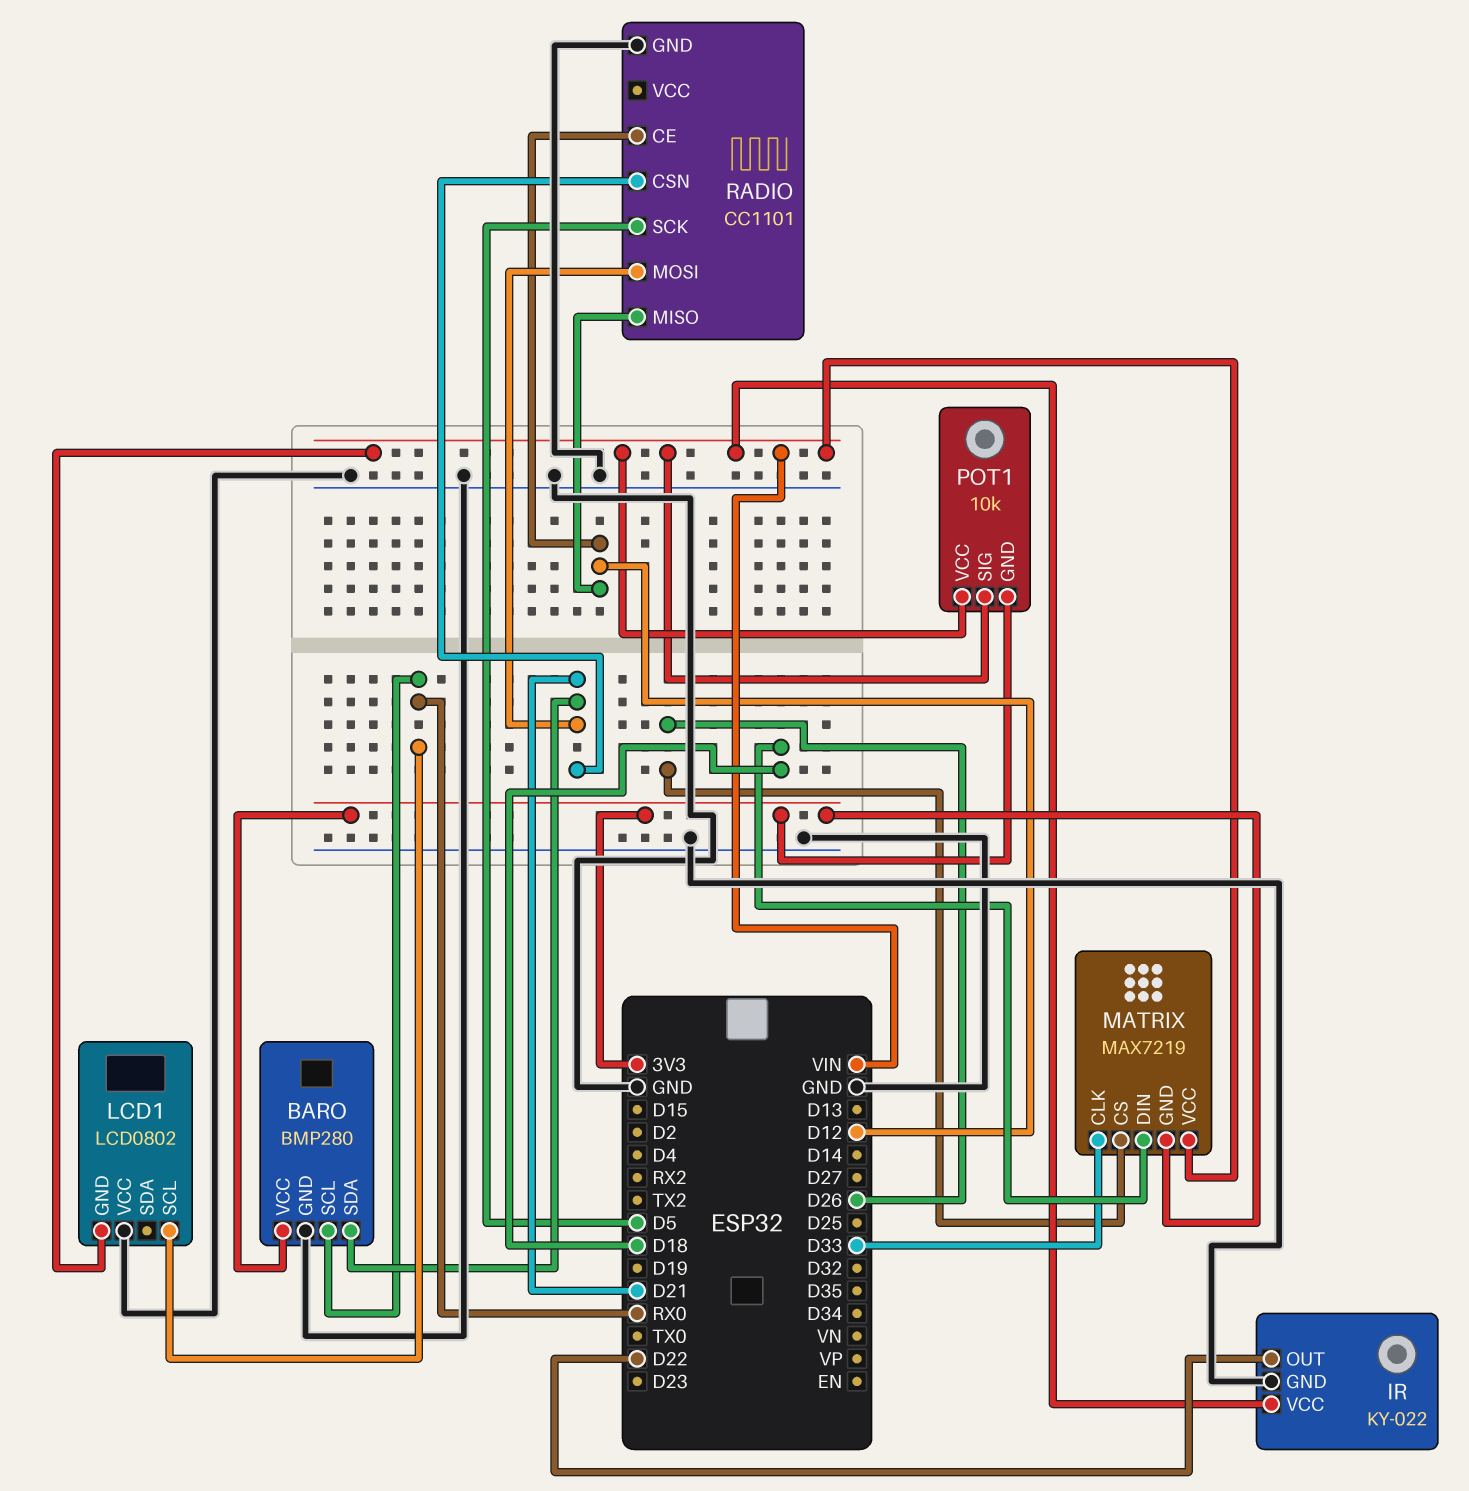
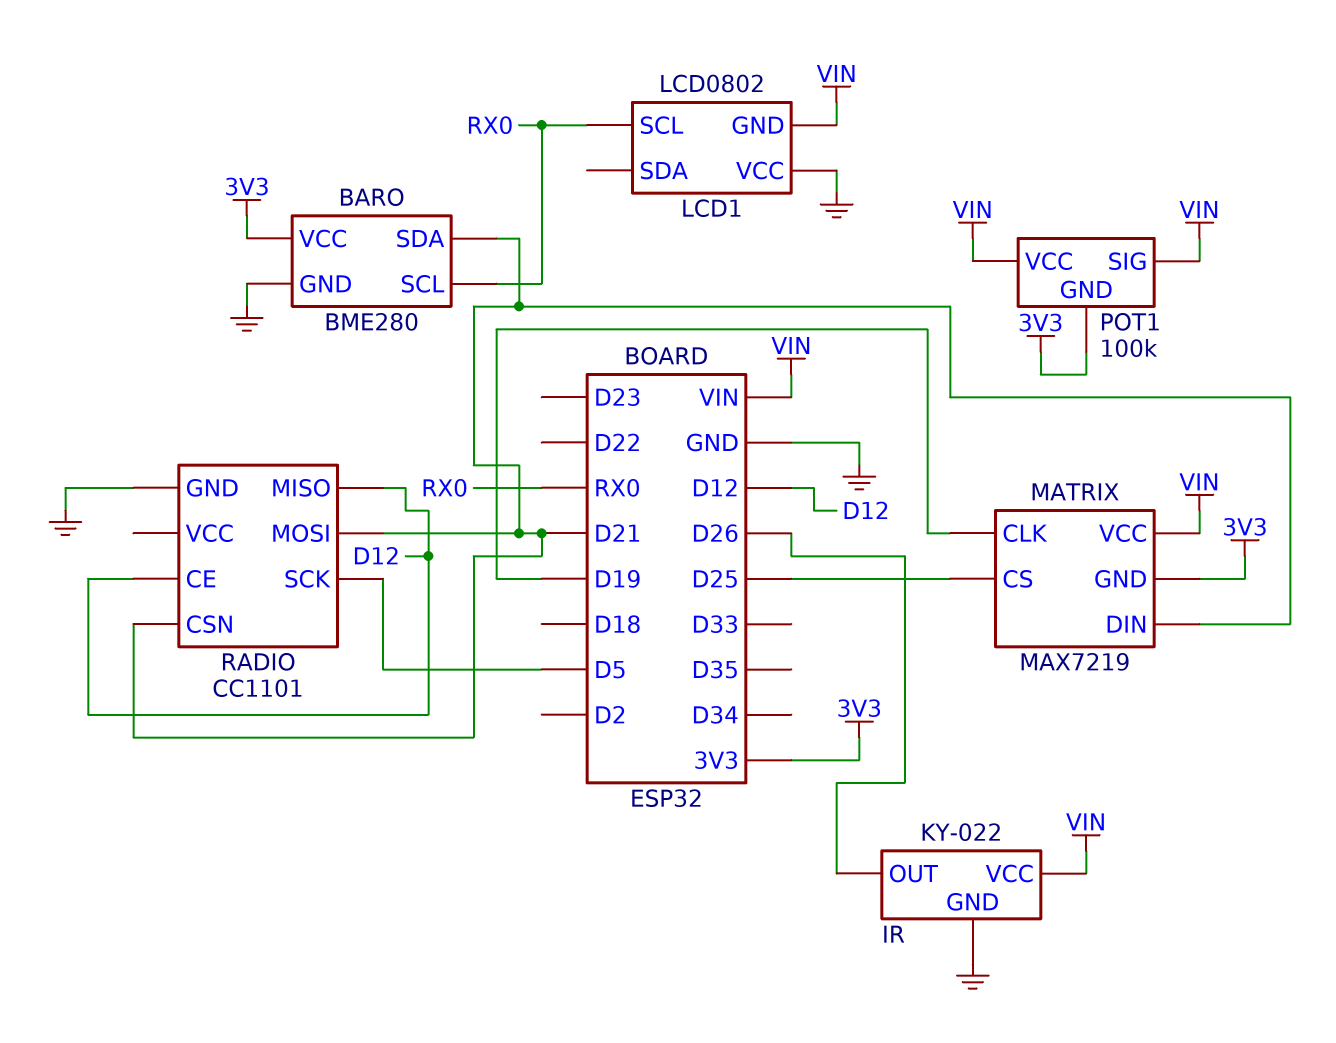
BARO: BMP280 -> BME280
IR pin OUT: D22 -> D26
MATRIX pin CLK: D33 -> D19
MATRIX pin CS: D26 -> D25
MATRIX pin DIN: D18 -> D21
POT1: 10k -> 100k

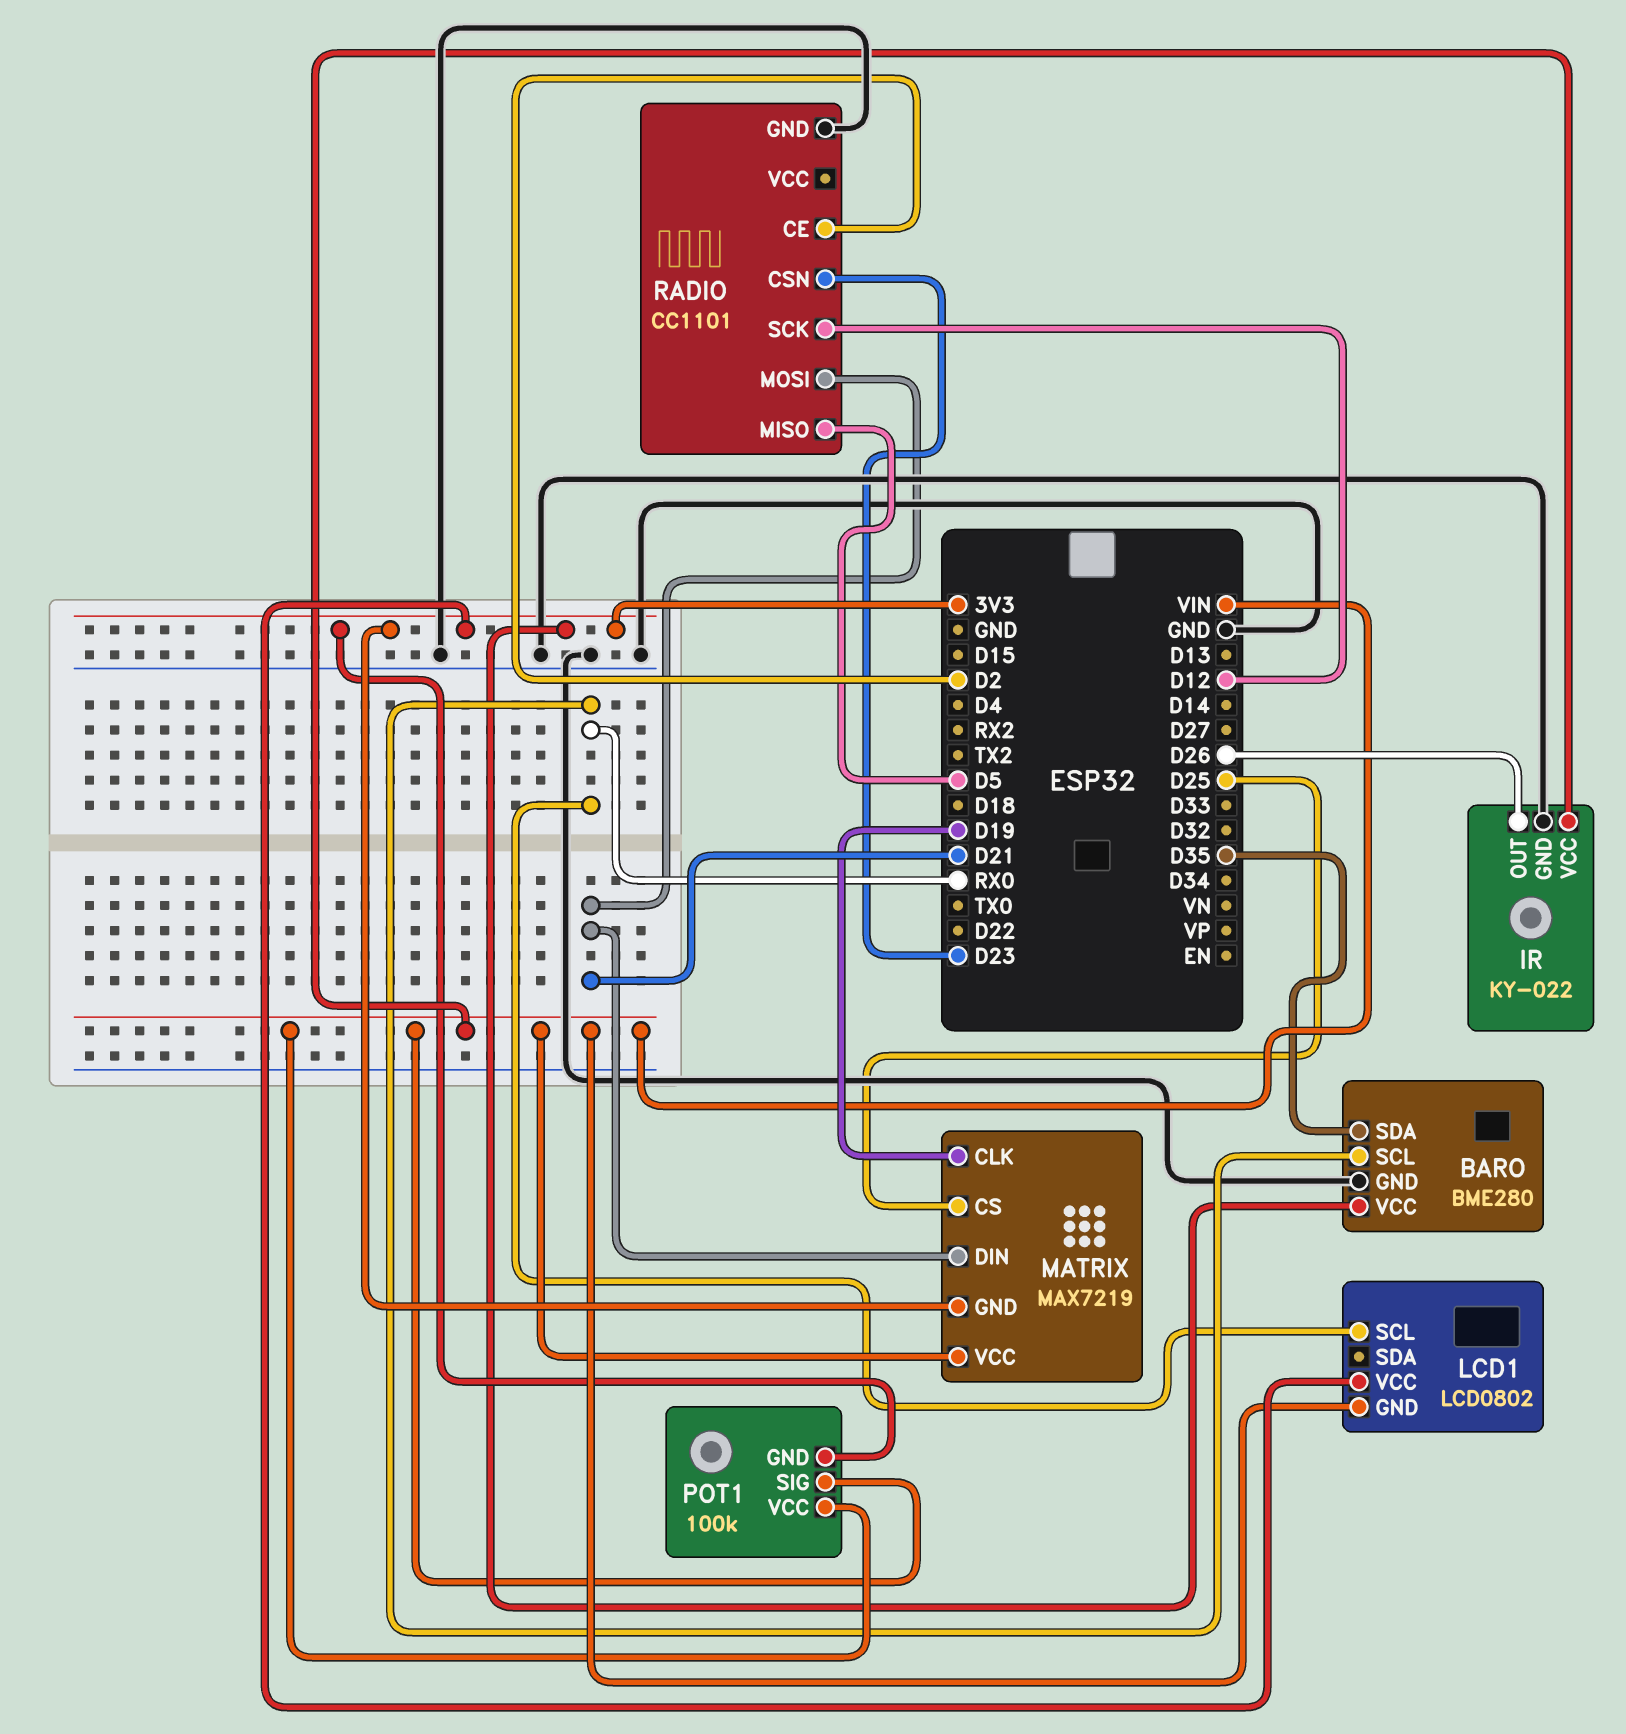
BARO pin SDA: D21 -> D35
LCD1 pin VCC: GND -> 3V3
RADIO pin CE: D12 -> D2
RADIO pin CSN: D21 -> D23
RADIO pin MISO: D12 -> D5
RADIO pin SCK: D5 -> D12

